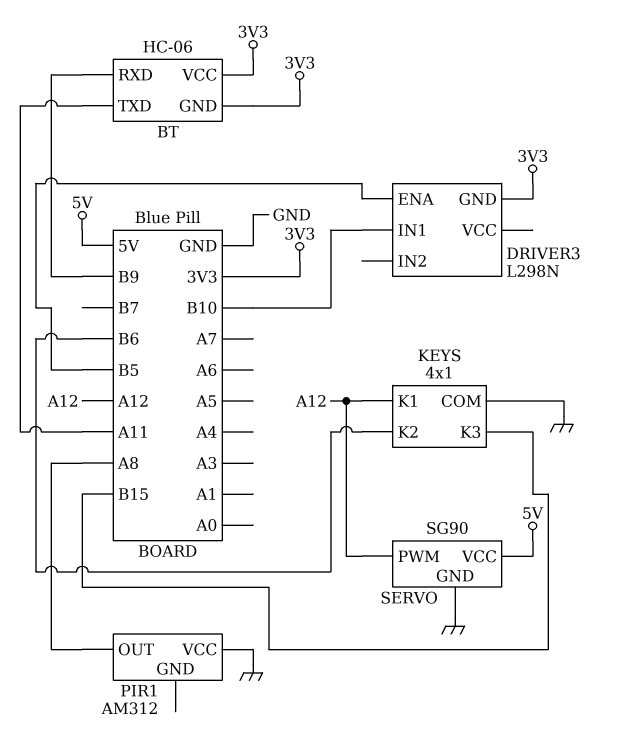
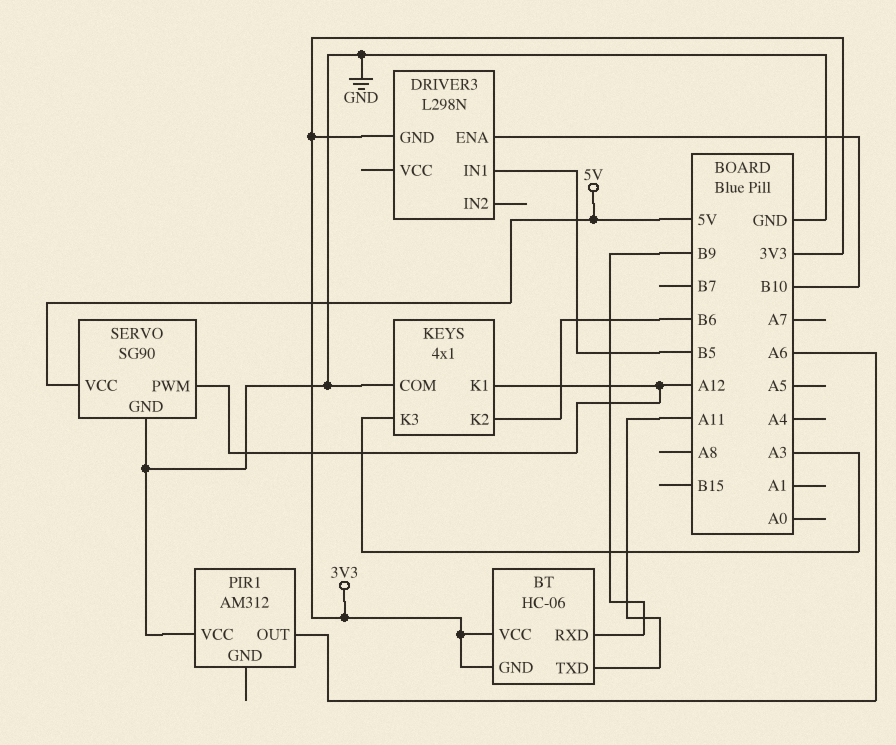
DRIVER3 pin ENA: B5 -> B10
DRIVER3 pin IN1: B10 -> B5
KEYS pin K3: B15 -> A3
PIR1 pin OUT: A8 -> A6

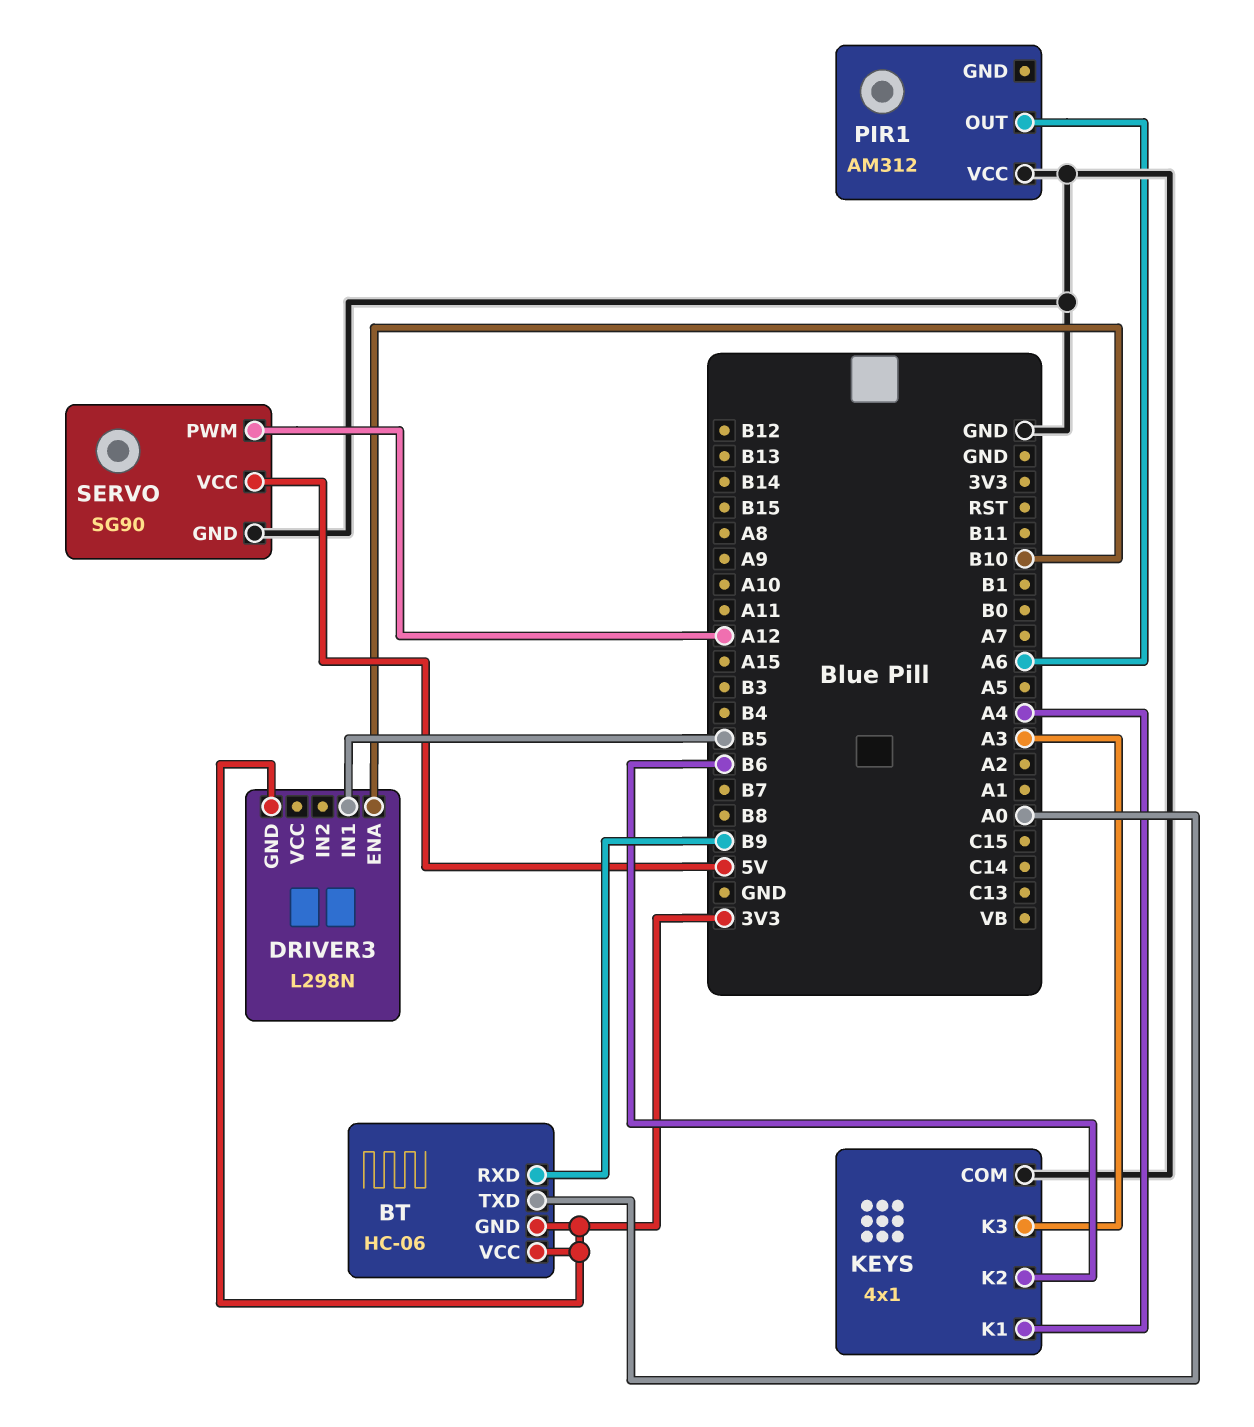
BT pin TXD: A11 -> A0
KEYS pin K1: A12 -> A4

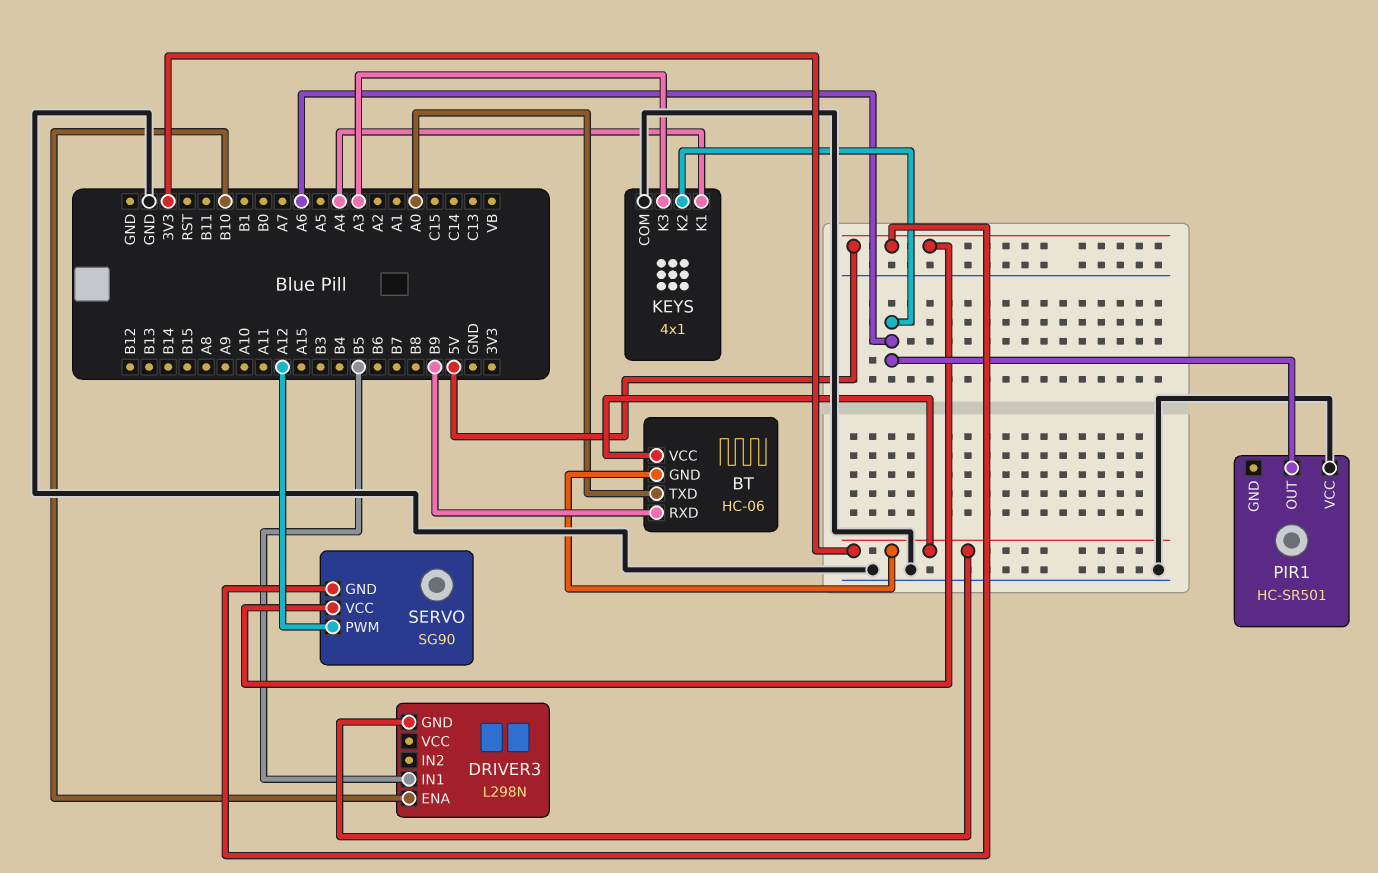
KEYS pin K2: B6 -> A6
PIR1: AM312 -> HC-SR501
SERVO pin GND: GND -> 5V

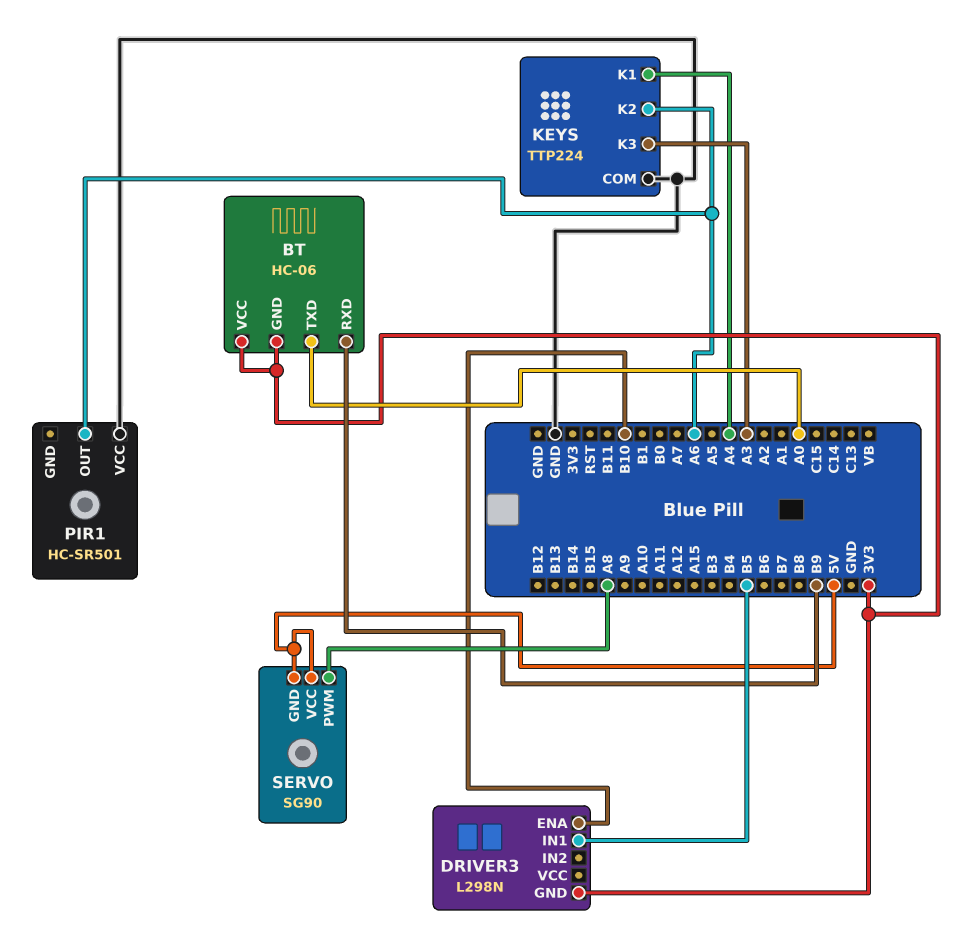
KEYS: 4x1 -> TTP224
SERVO pin PWM: A12 -> A8

